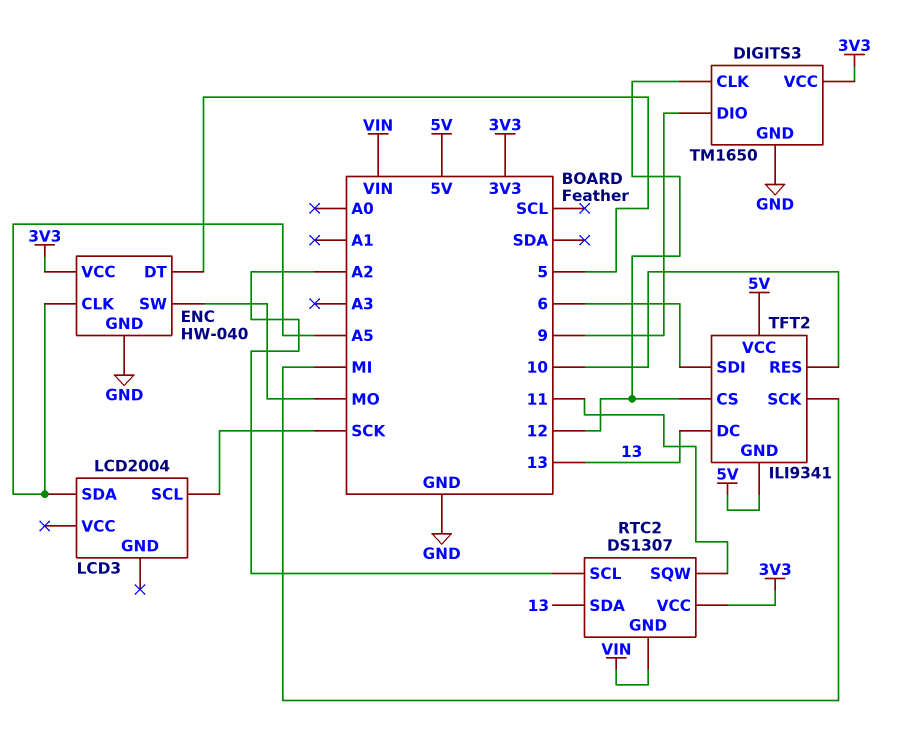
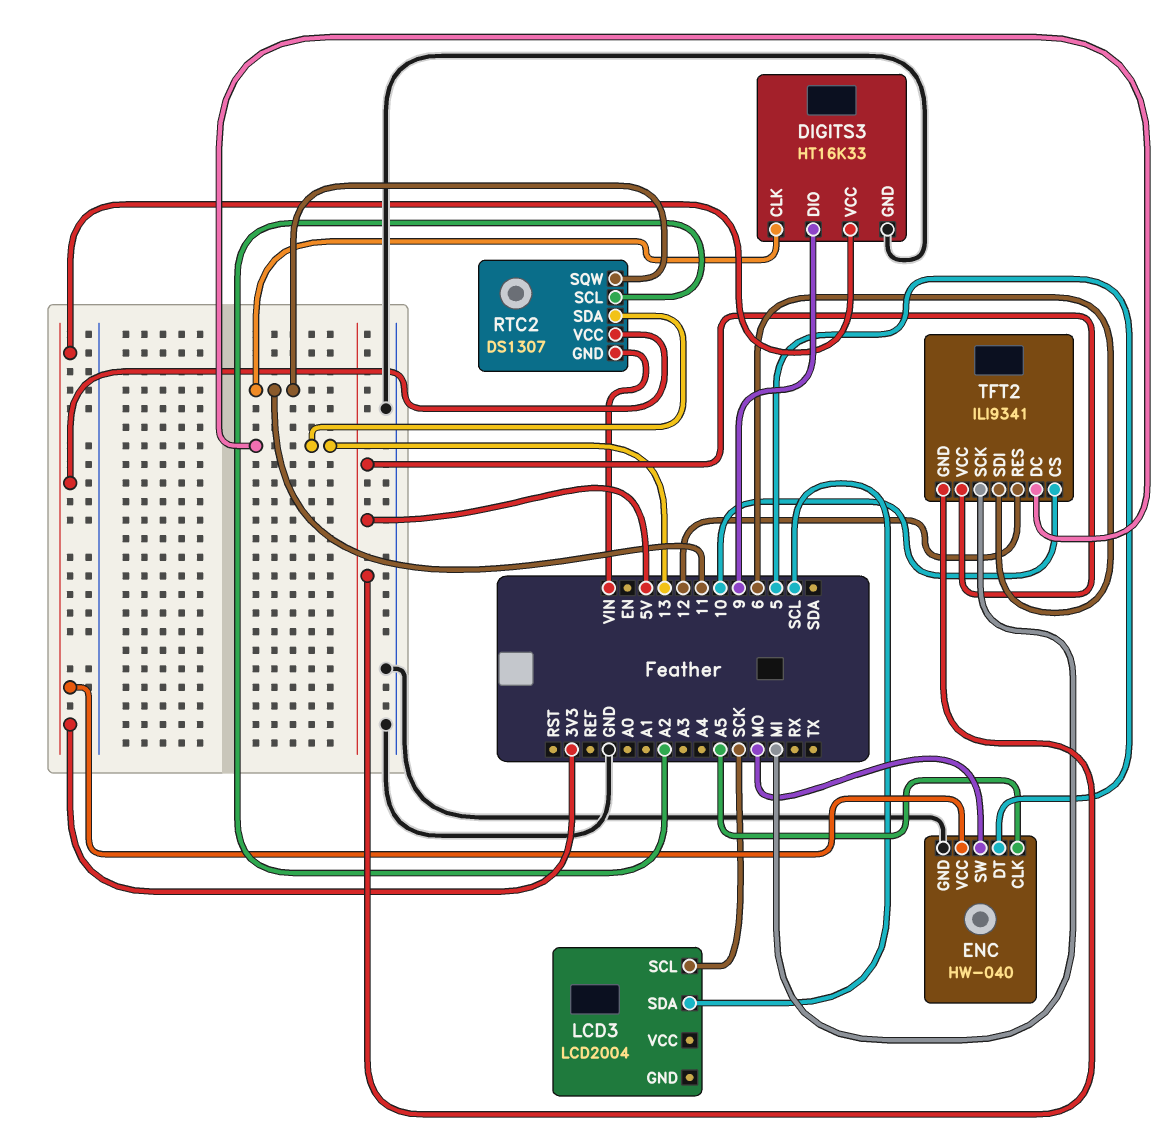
DIGITS3: TM1650 -> HT16K33
DIGITS3 pin CLK: 12 -> 11
LCD3 pin SDA: A5 -> SCL
TFT2 pin CS: 12 -> 10
TFT2 pin RES: 10 -> 12

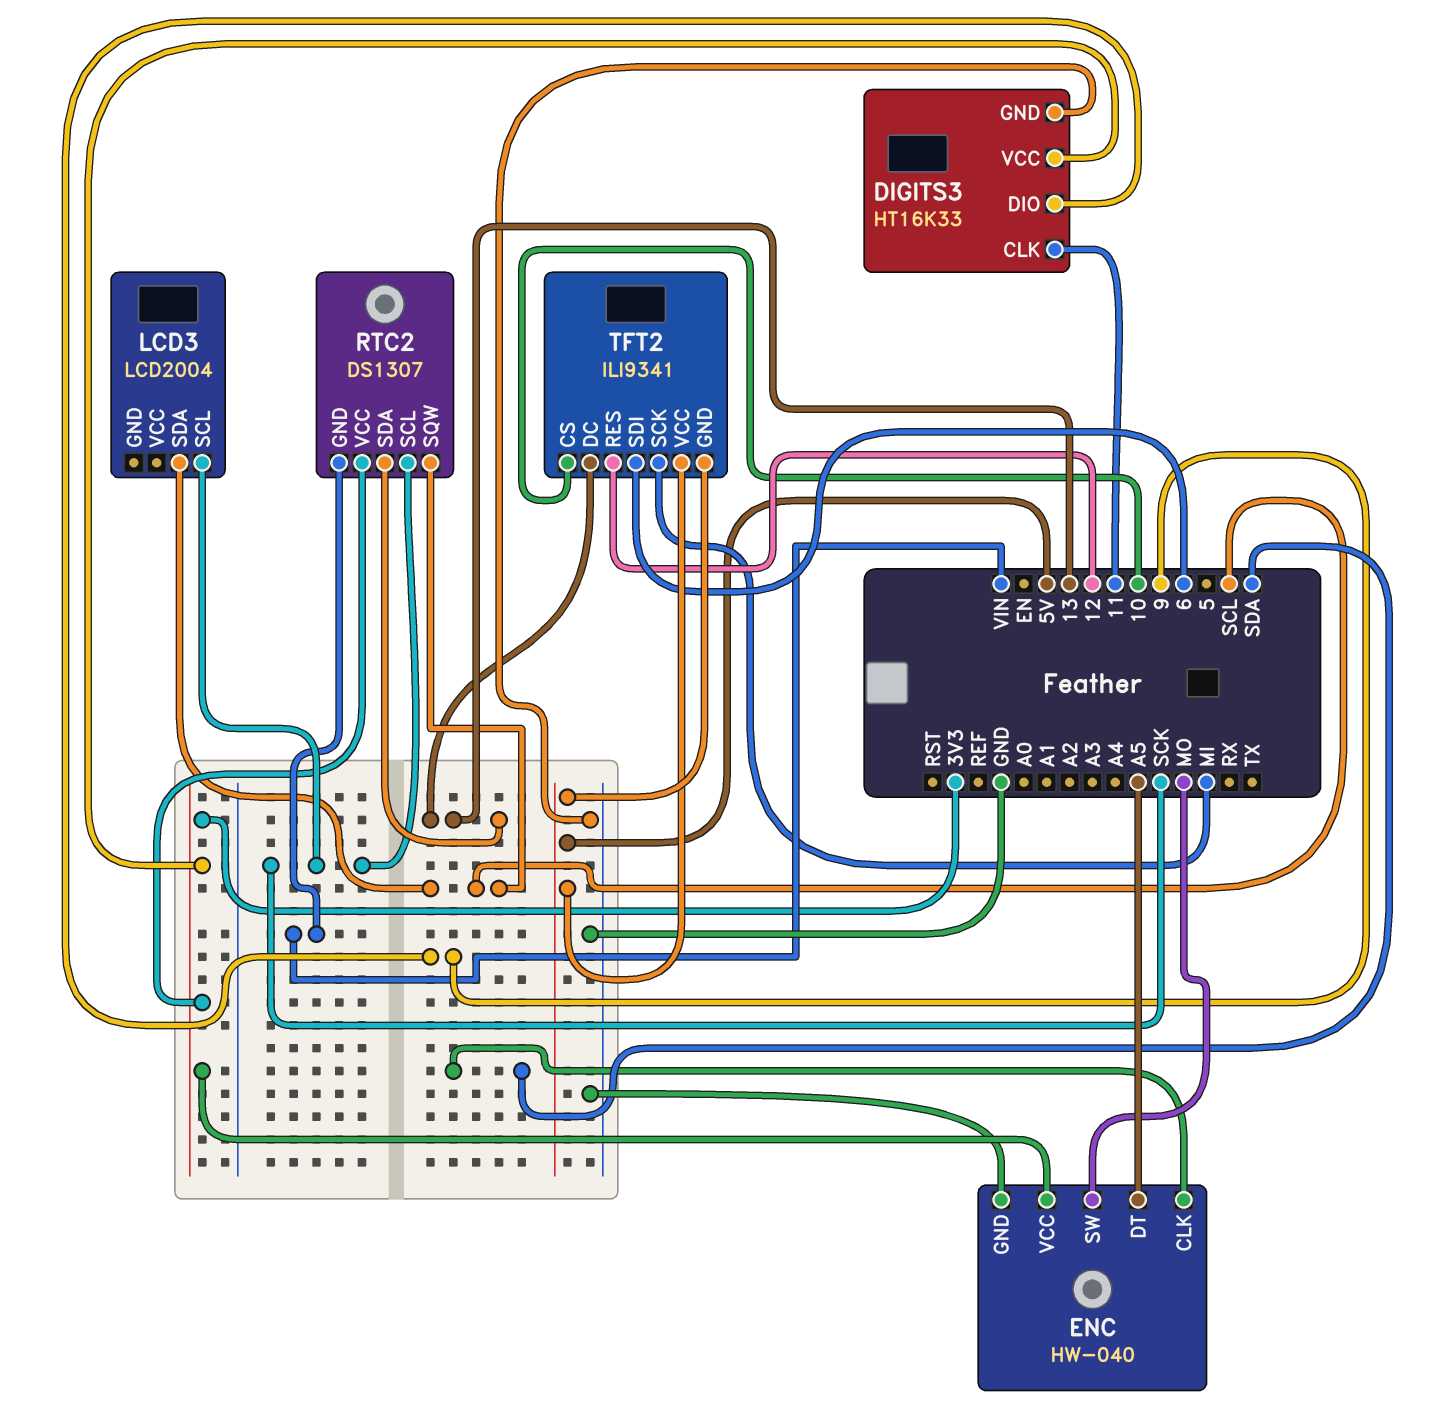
ENC pin CLK: A5 -> SDA
ENC pin DT: 5 -> A5
RTC2 pin SCL: A2 -> SCK
RTC2 pin SQW: 11 -> SCL

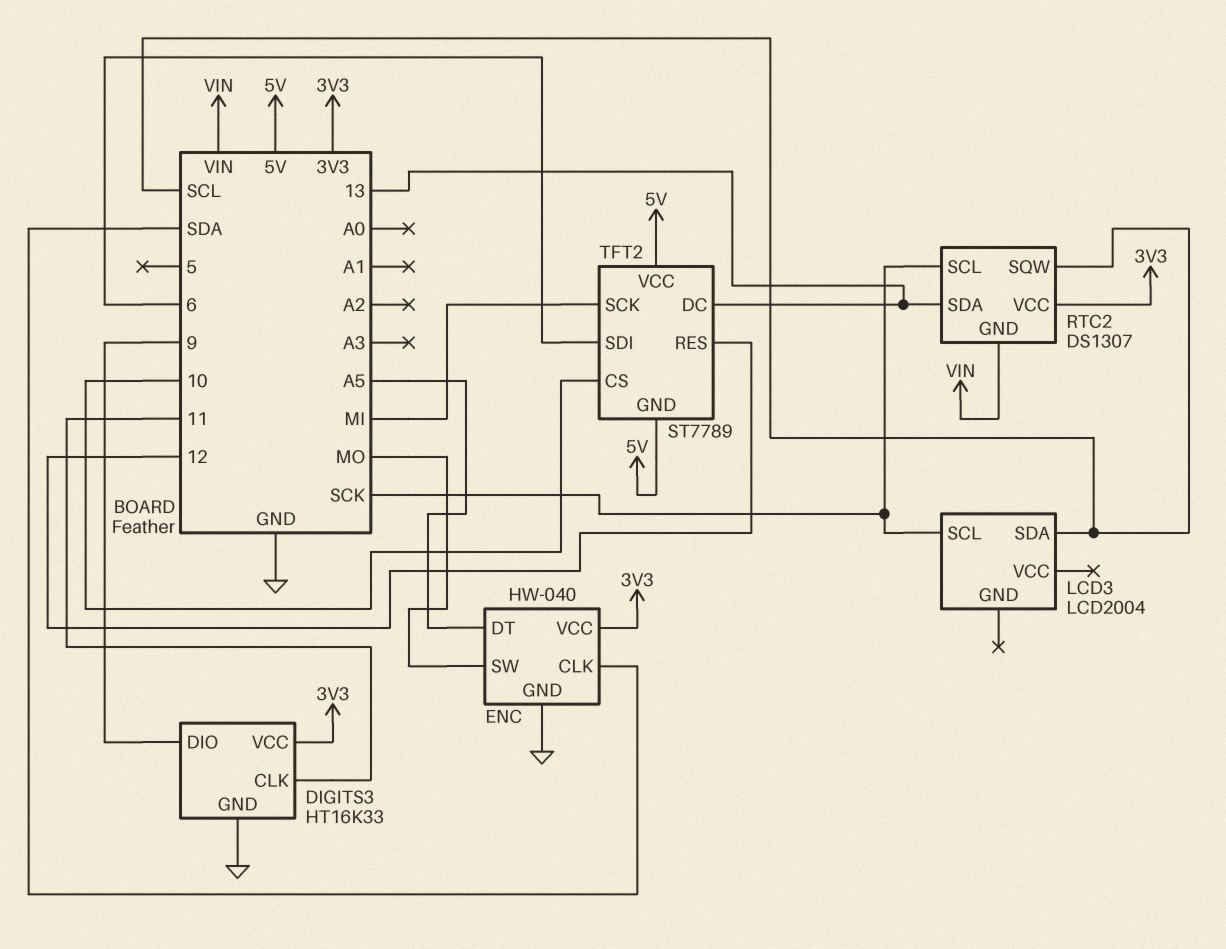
TFT2: ILI9341 -> ST7789

